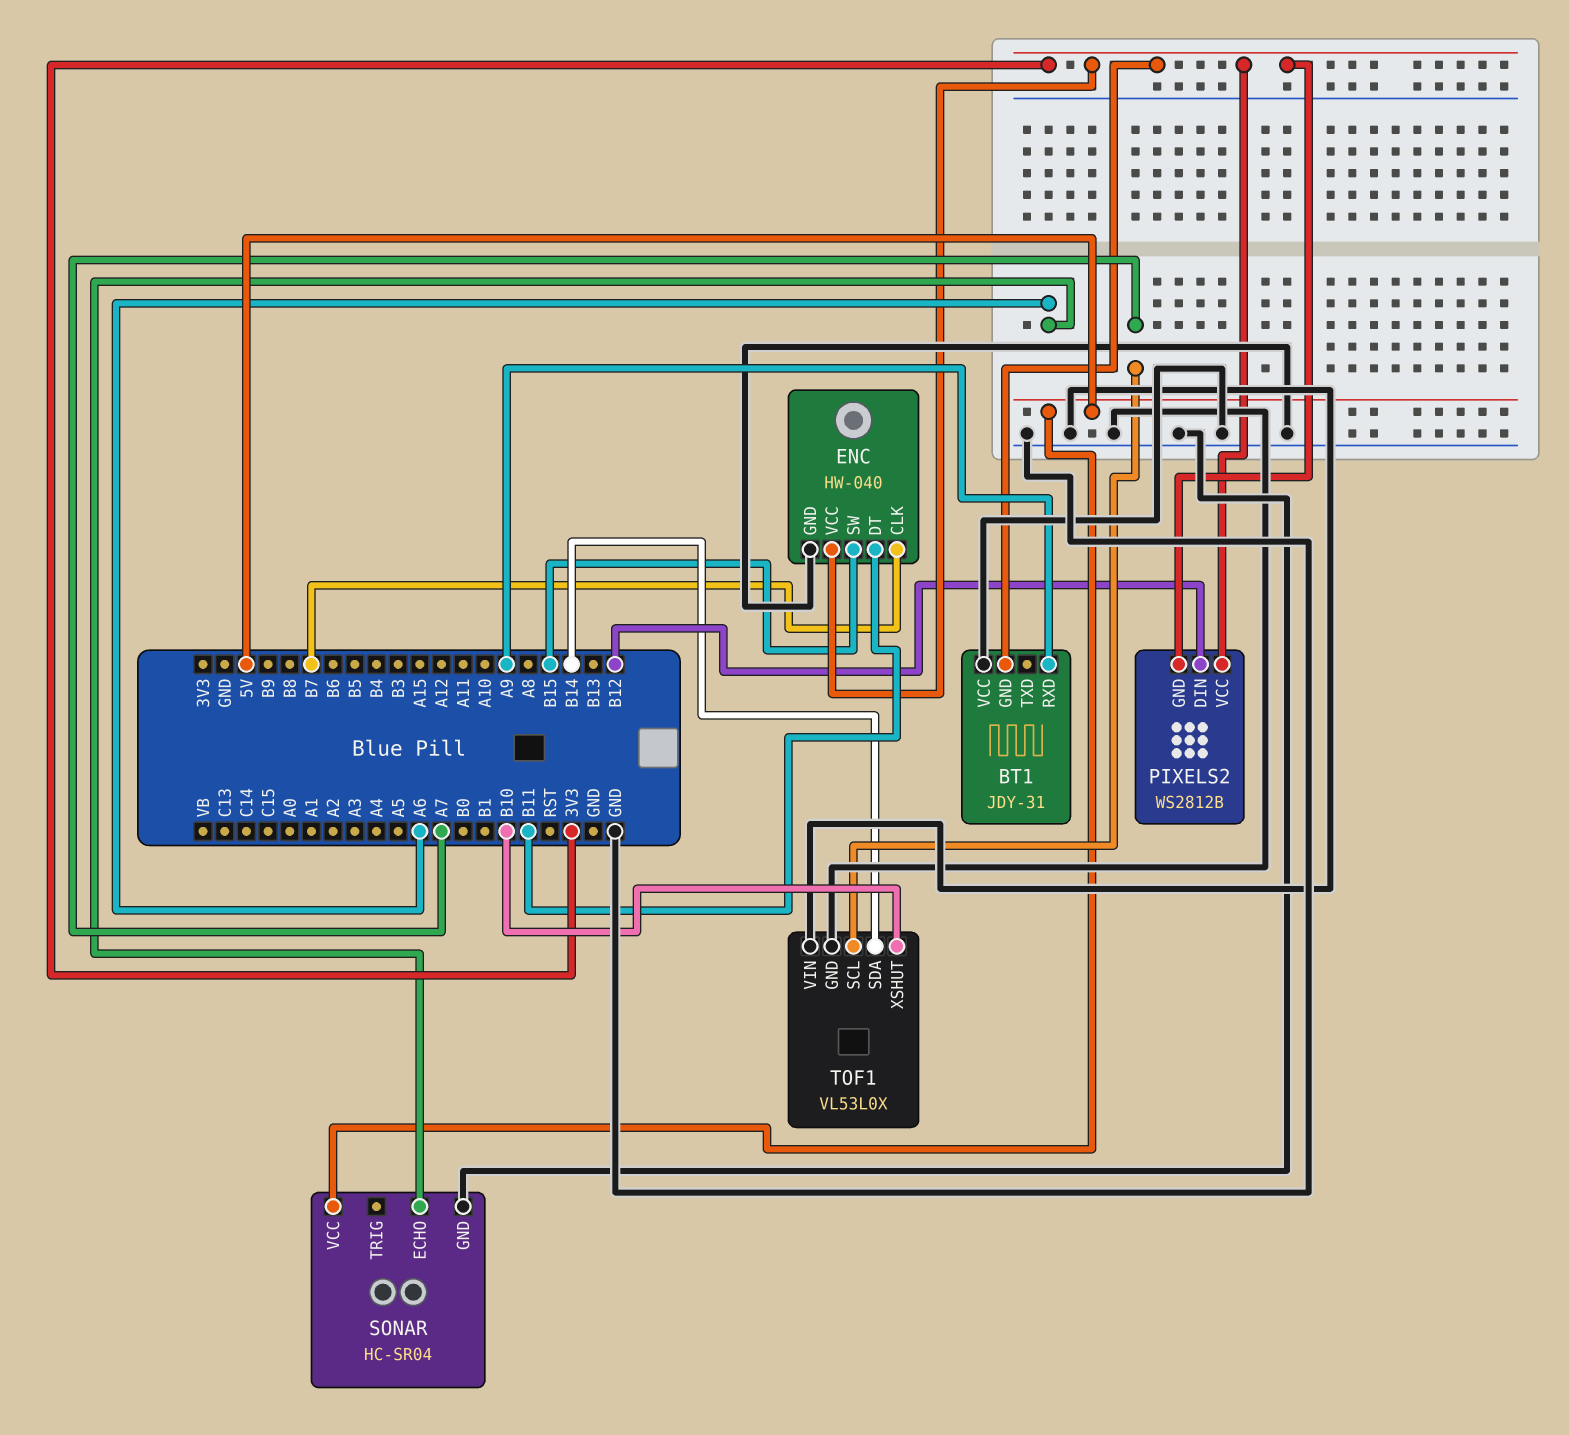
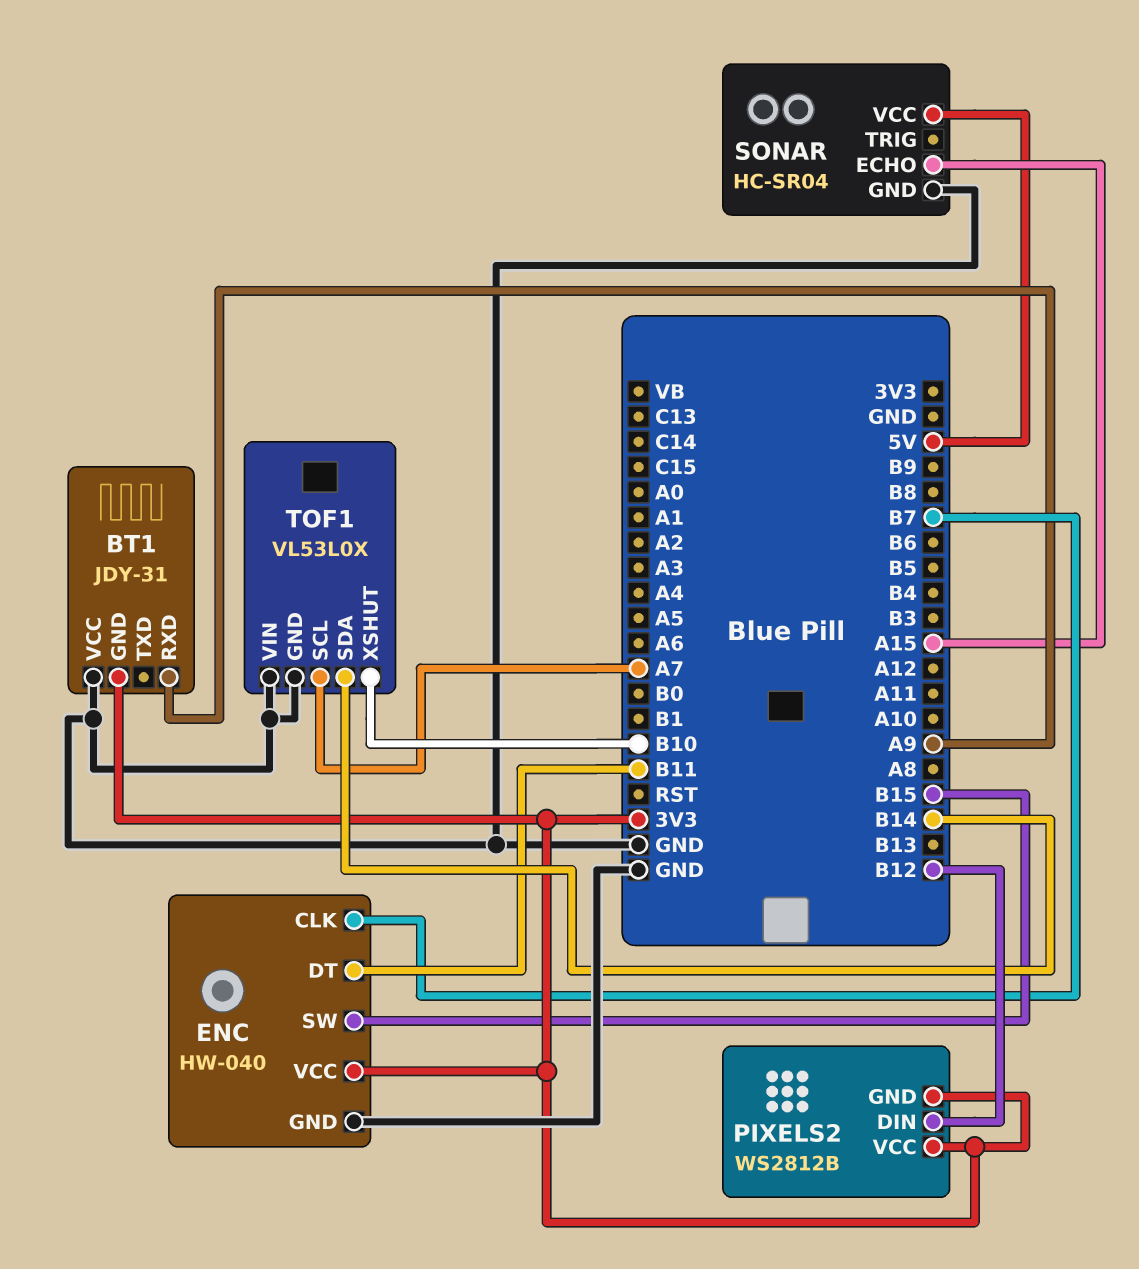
SONAR pin ECHO: A6 -> A15

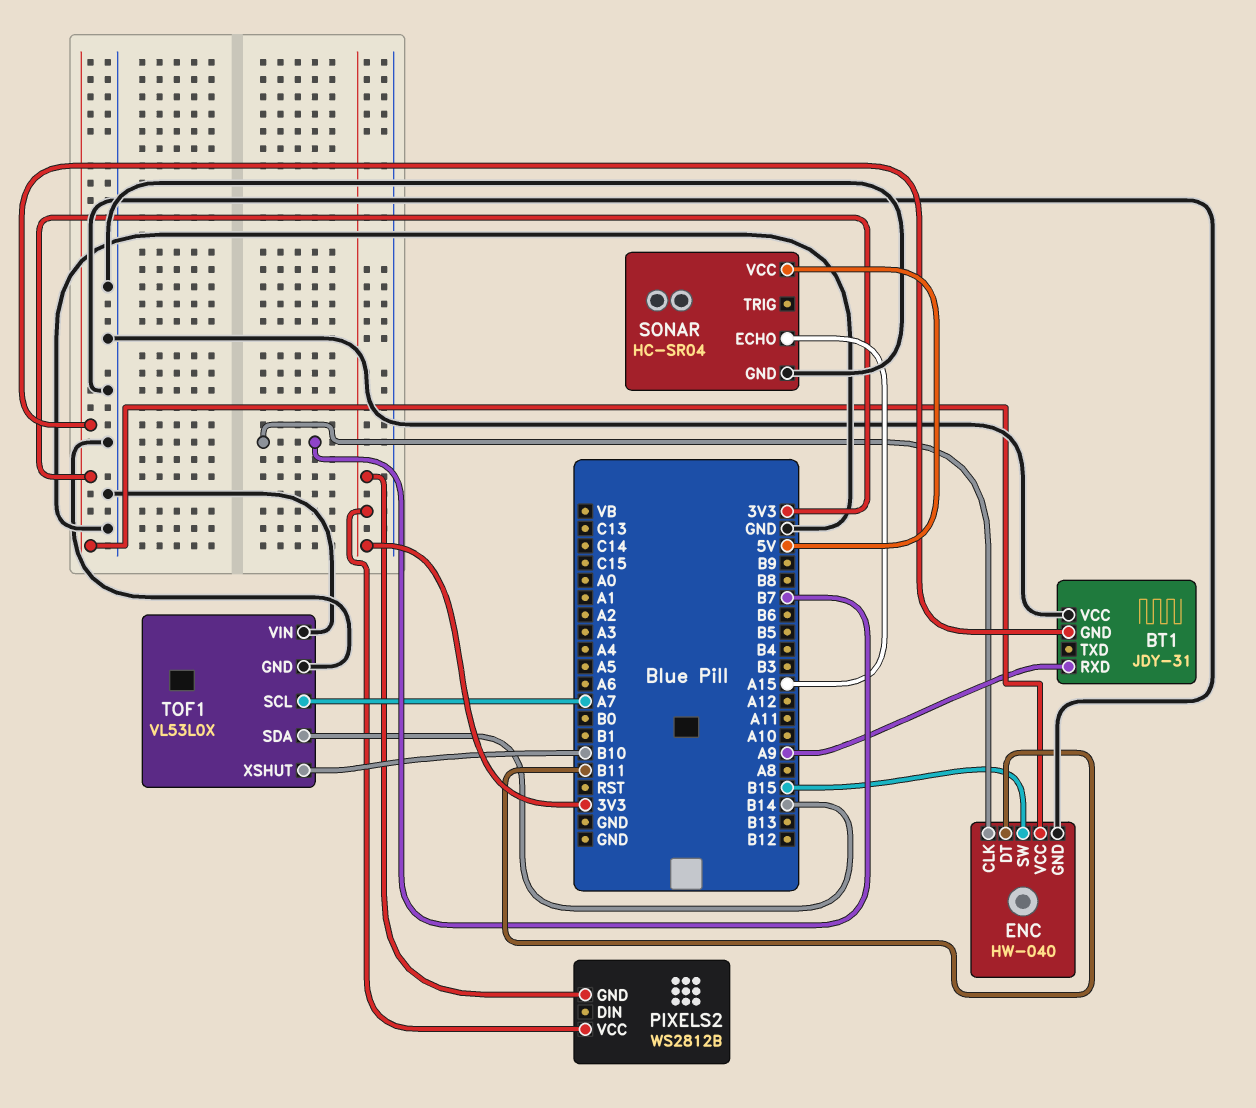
PIXELS2 pin DIN: B12 -> none

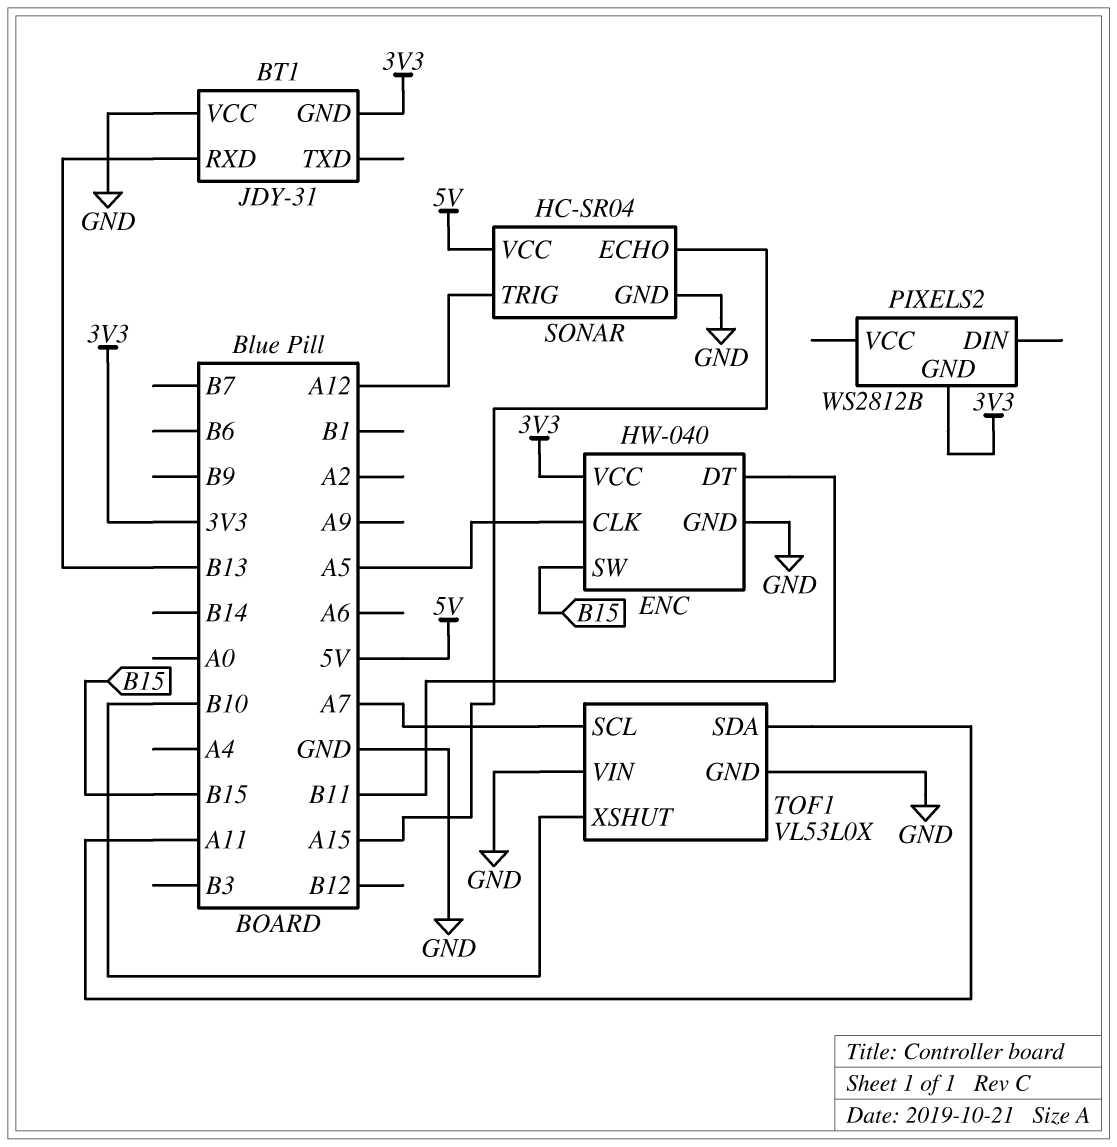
BT1 pin RXD: A9 -> B13
ENC pin CLK: B7 -> A5
PIXELS2 pin VCC: 3V3 -> none
SONAR pin TRIG: none -> A12
TOF1 pin SDA: B14 -> A11

